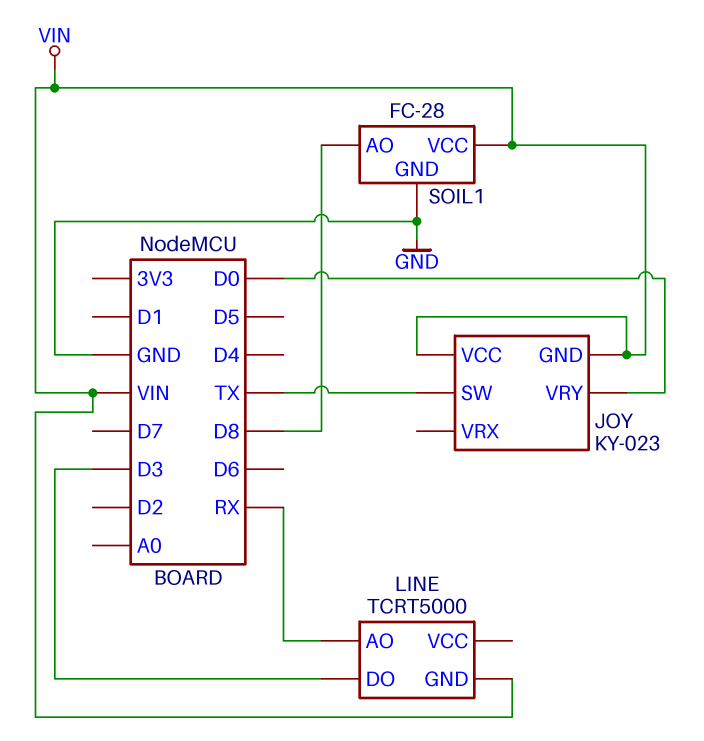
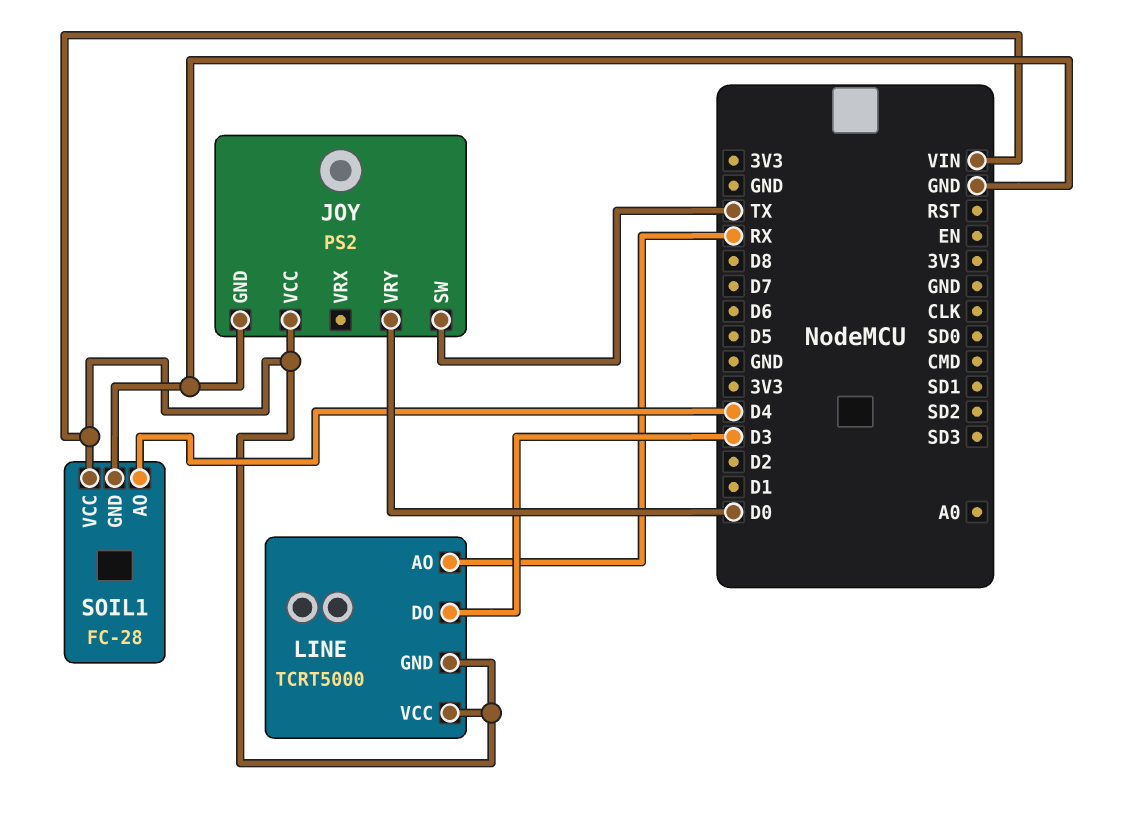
JOY: KY-023 -> PS2
JOY pin GND: VIN -> GND
LINE pin VCC: none -> VIN
SOIL1 pin AO: D8 -> D4

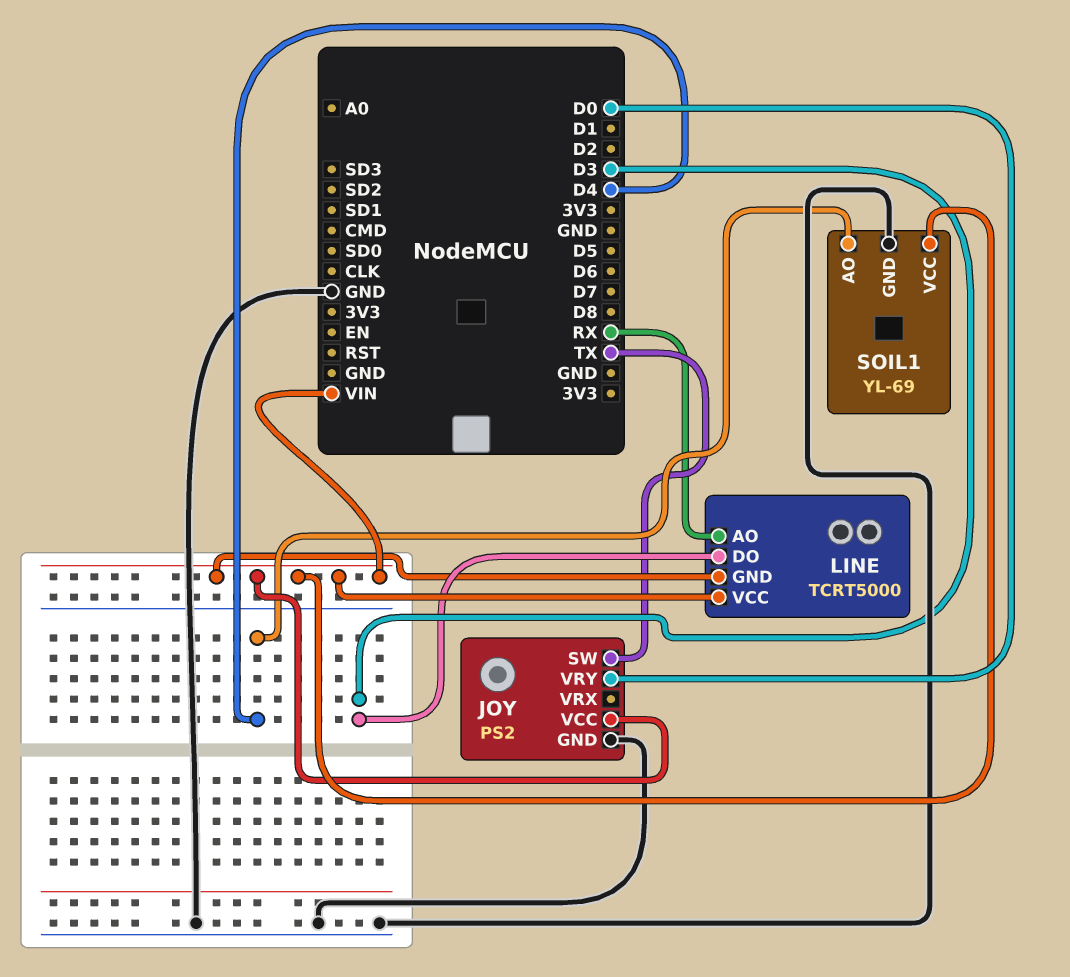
SOIL1: FC-28 -> YL-69

